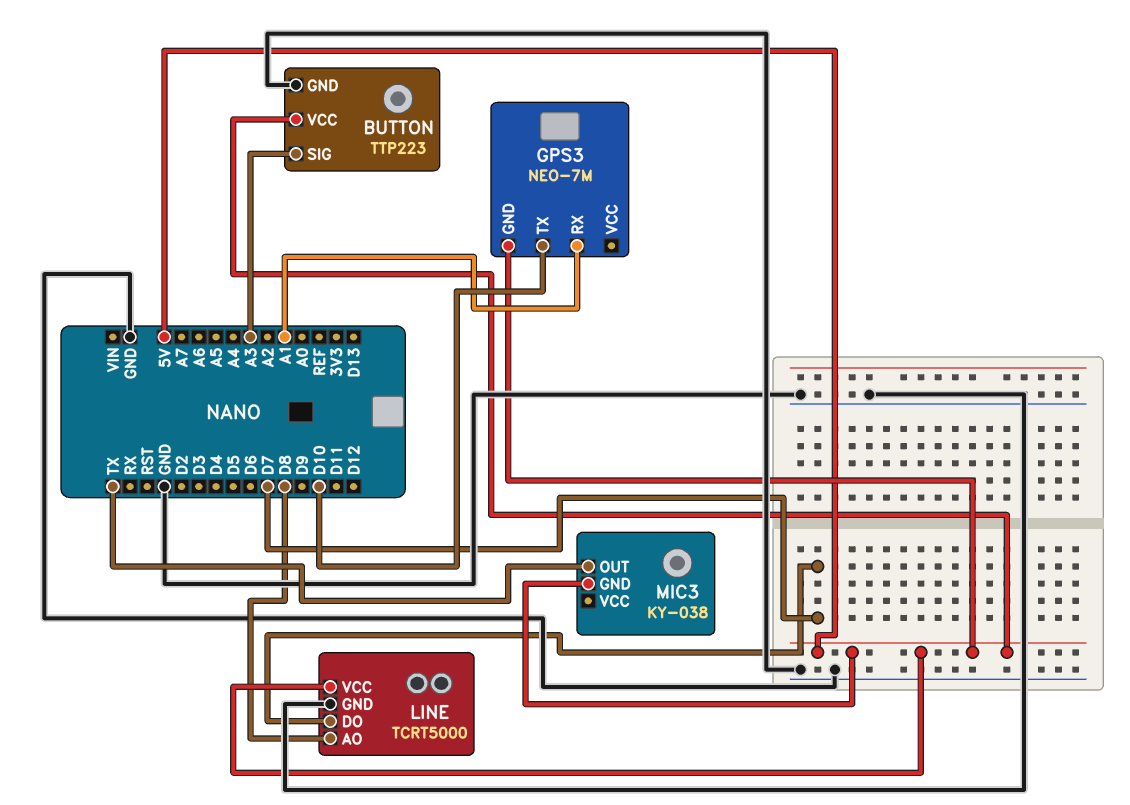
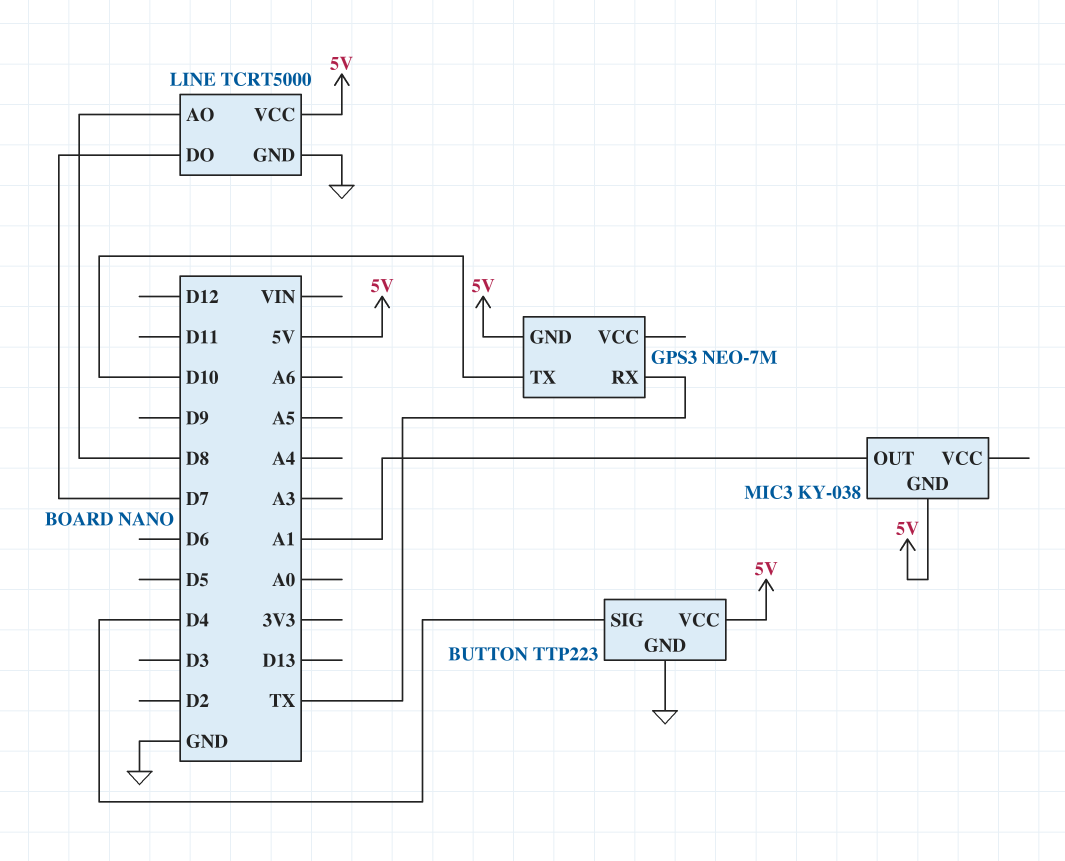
BUTTON pin SIG: A3 -> D4
GPS3 pin RX: A1 -> TX
MIC3 pin OUT: TX -> A1

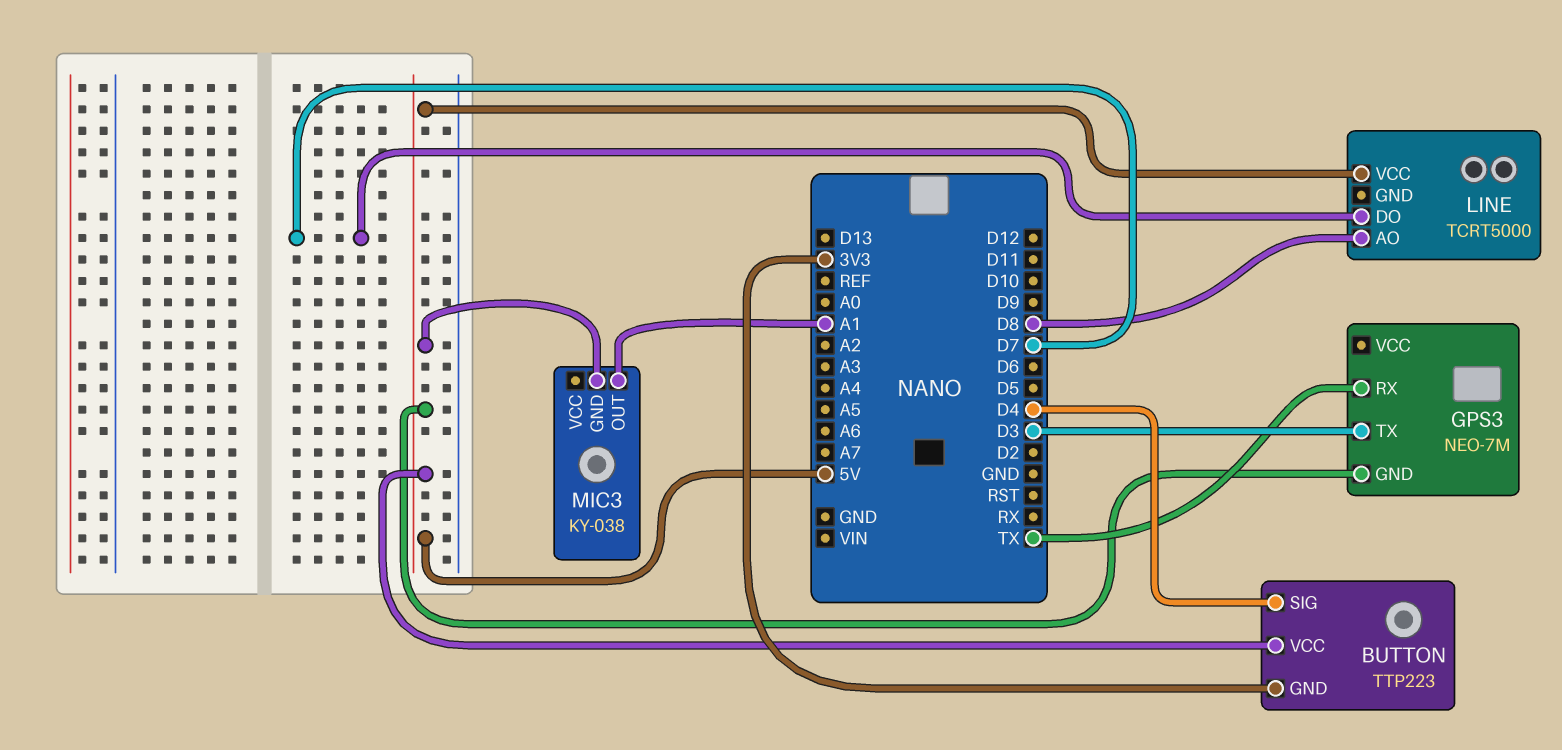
BUTTON pin GND: GND -> 3V3
GPS3 pin TX: D10 -> D3
LINE pin GND: GND -> none

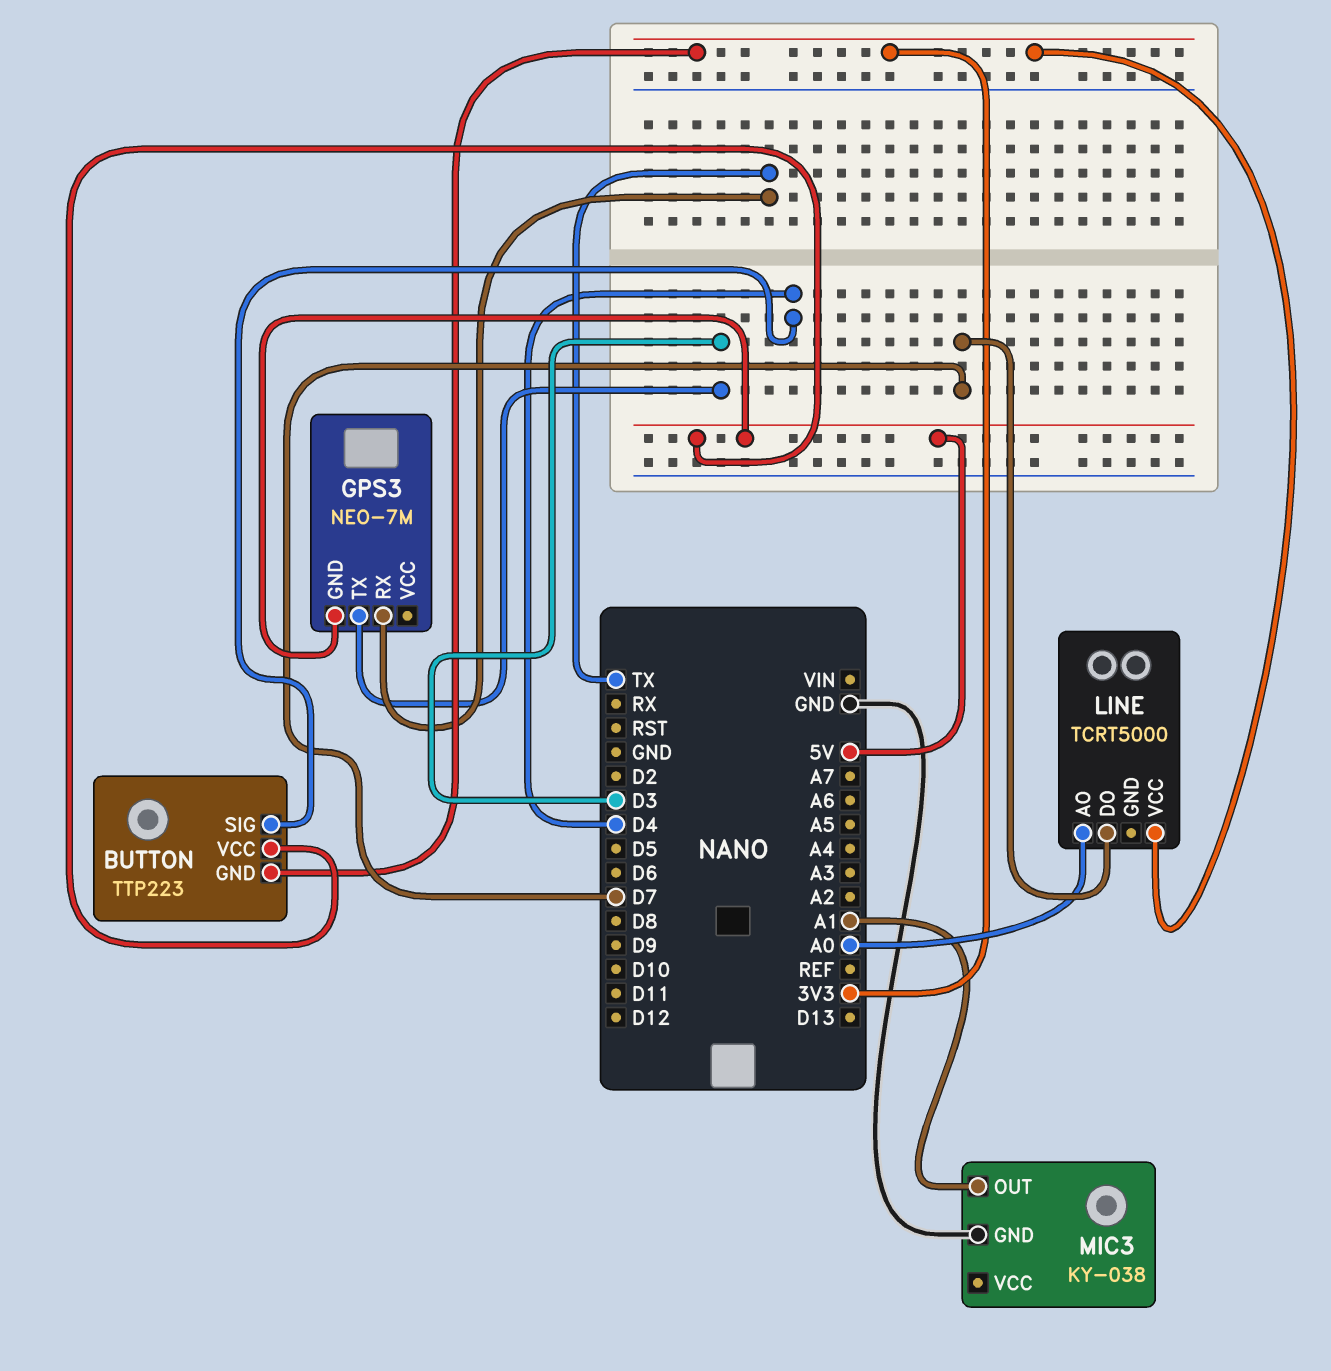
LINE pin AO: D8 -> A0
LINE pin VCC: 5V -> 3V3
MIC3 pin GND: 5V -> GND

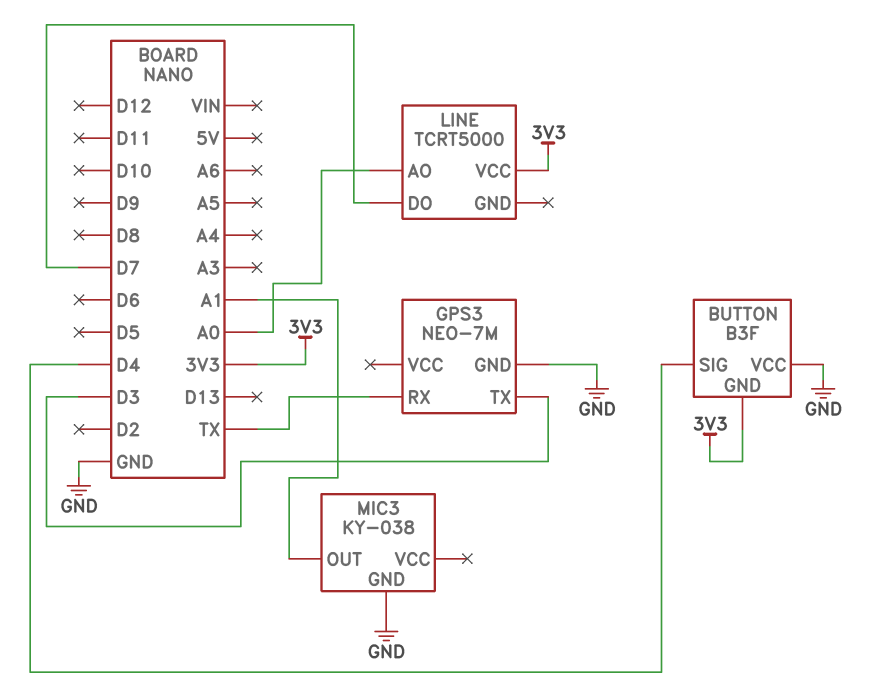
BUTTON: TTP223 -> B3F
BUTTON pin VCC: 5V -> GND
GPS3 pin GND: 5V -> GND

